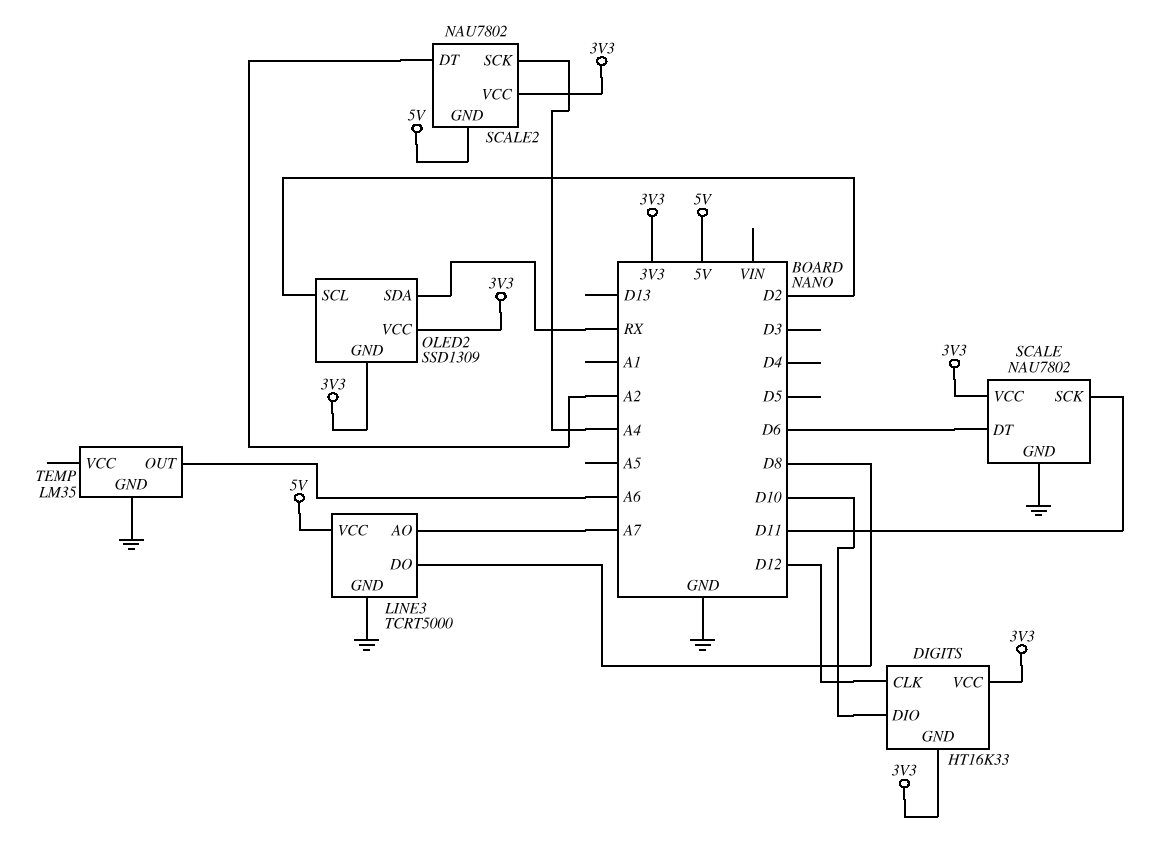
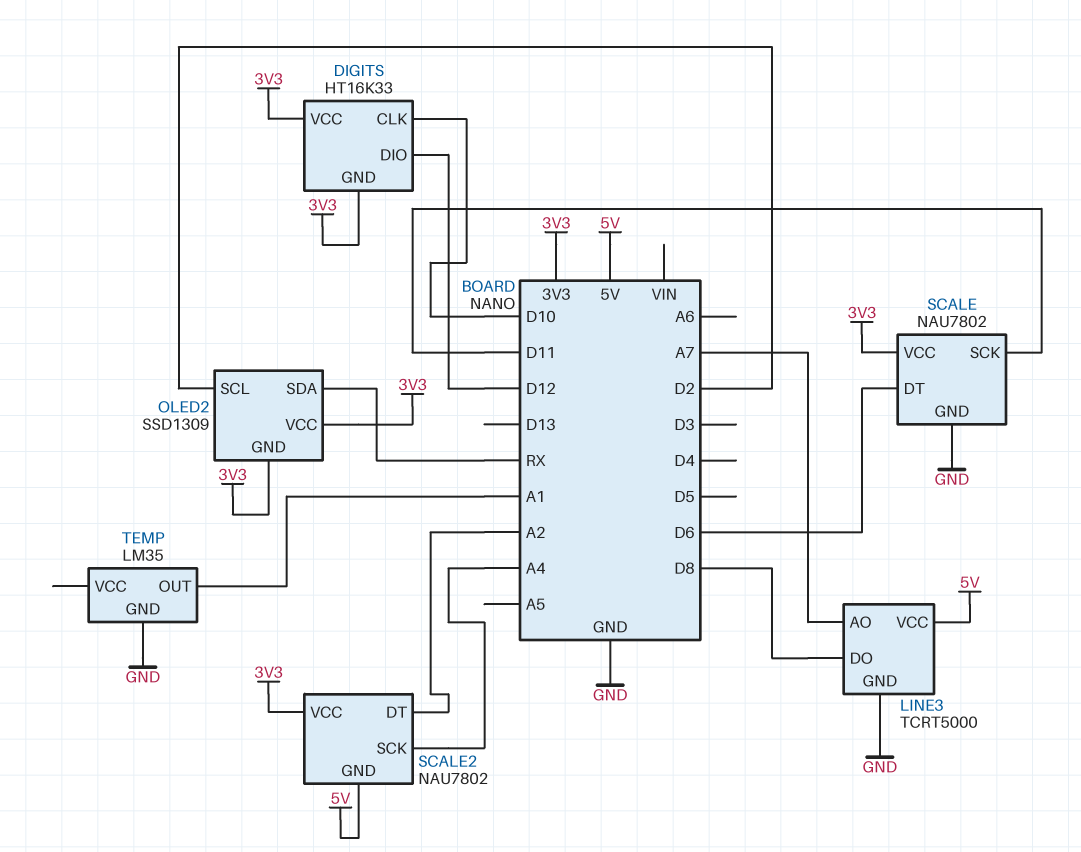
DIGITS pin CLK: D12 -> D10
DIGITS pin DIO: D10 -> D12
TEMP pin OUT: A6 -> A1

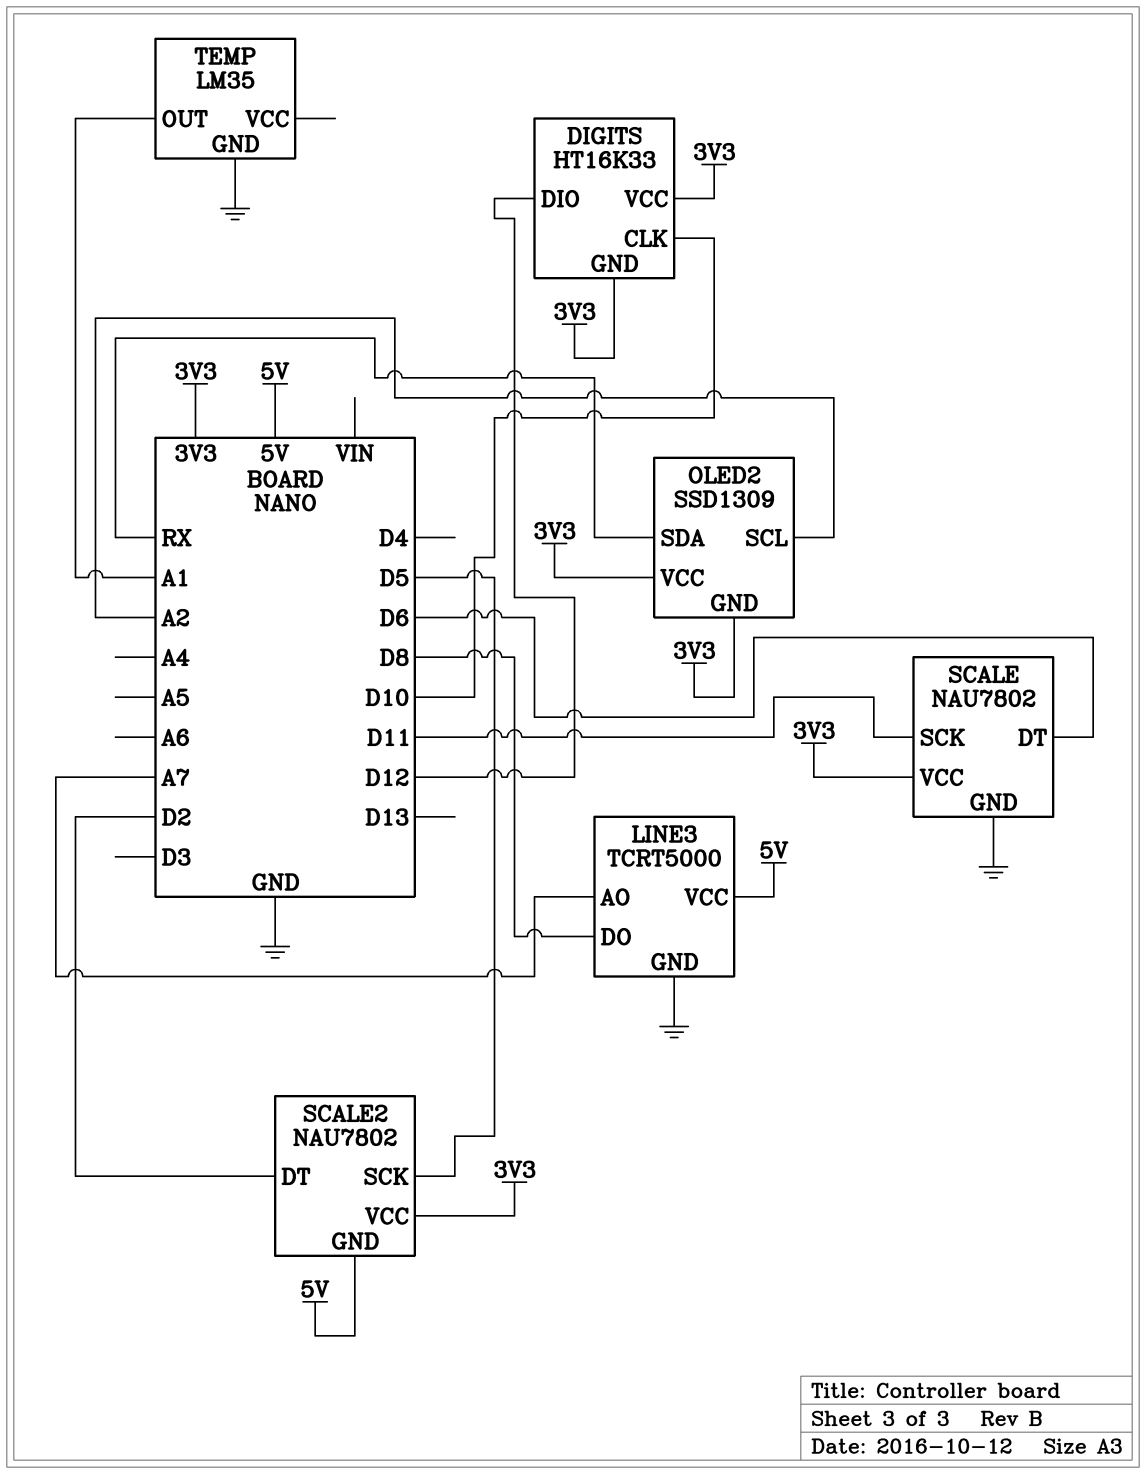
OLED2 pin SCL: D2 -> A2
SCALE2 pin DT: A2 -> D2
SCALE2 pin SCK: A4 -> D5

